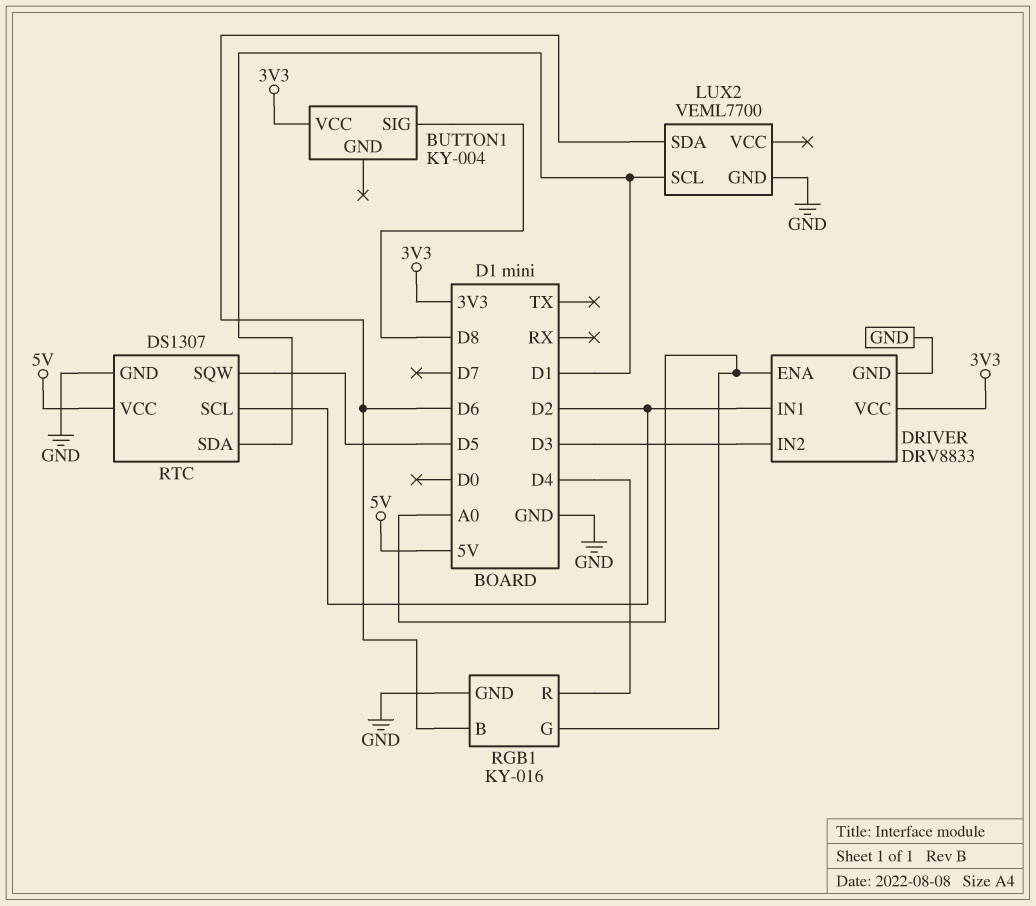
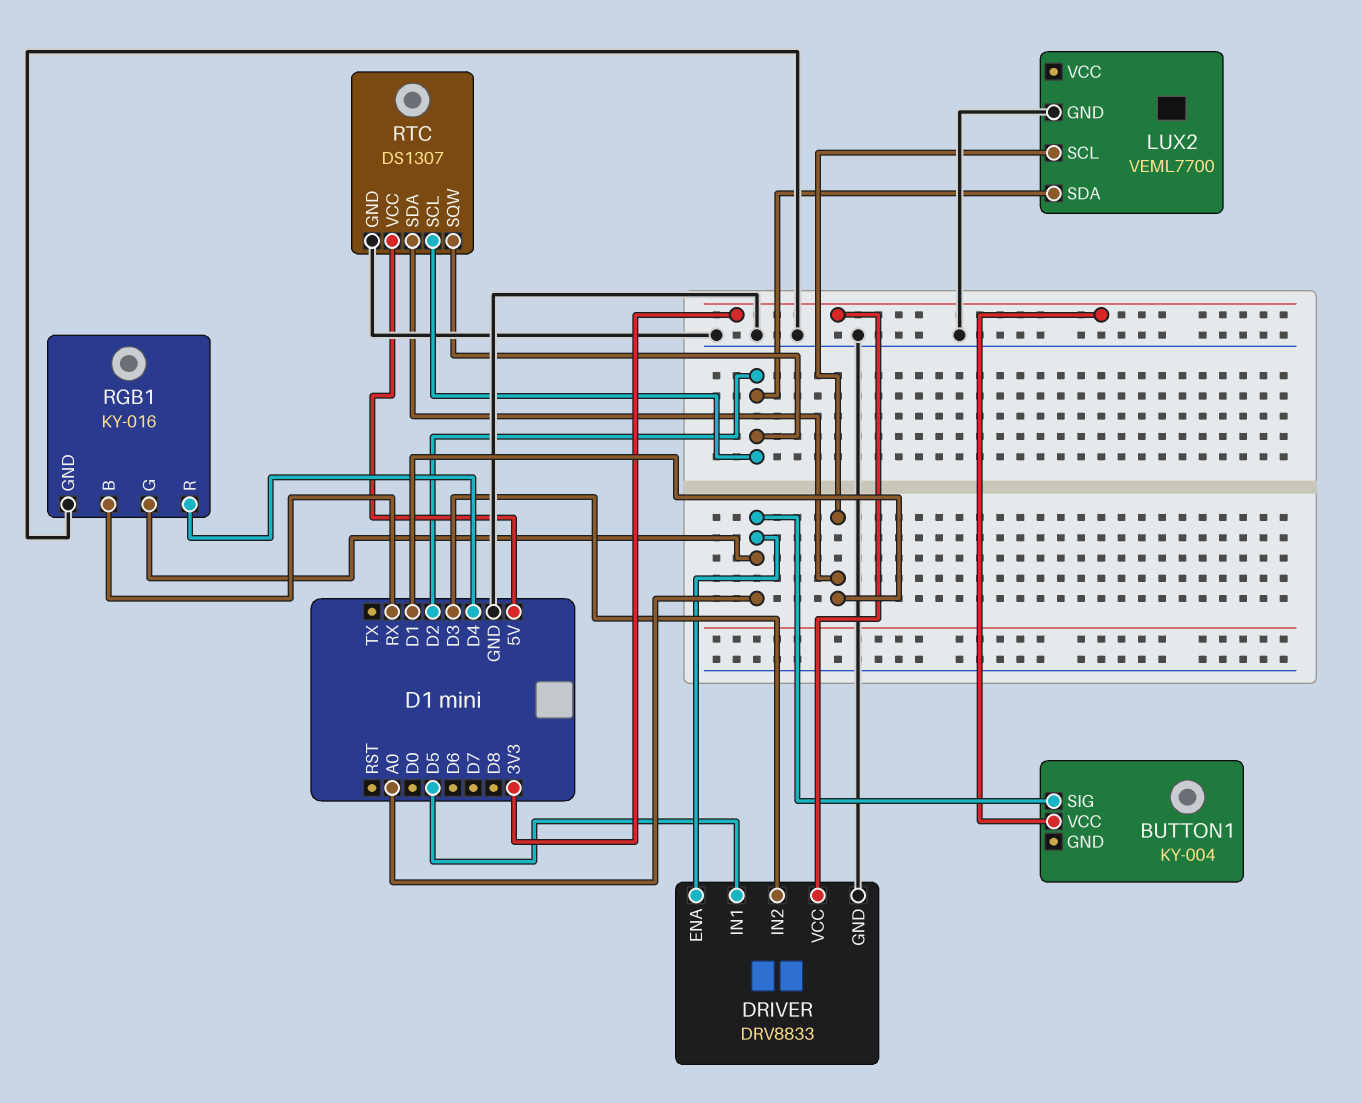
BUTTON1 pin SIG: D8 -> A0
DRIVER pin IN1: D2 -> D5
LUX2 pin SDA: D6 -> D2
RGB1 pin B: D6 -> RX
RTC pin SQW: D5 -> D2

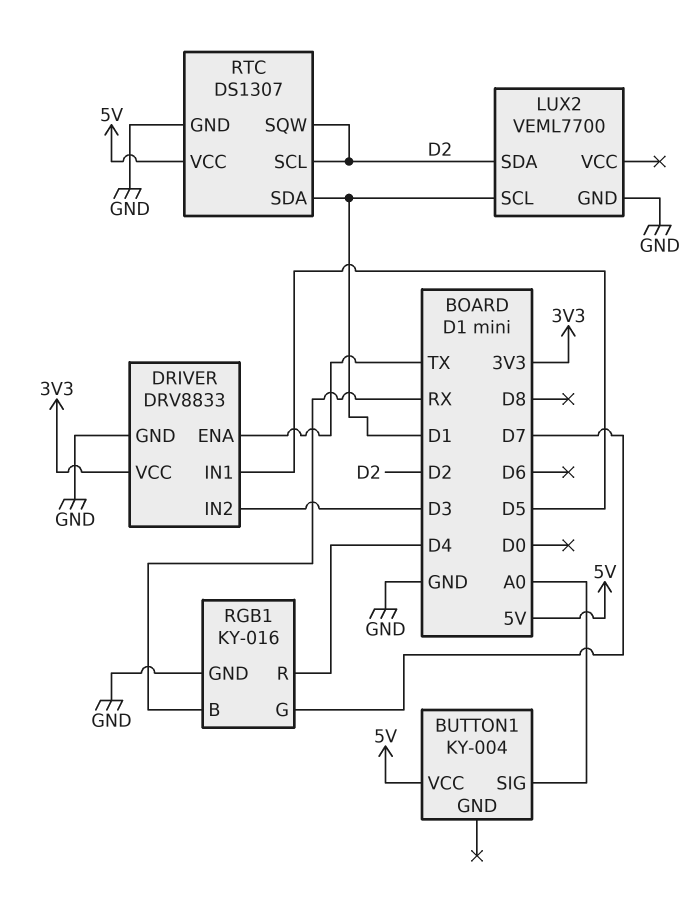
BUTTON1 pin VCC: 3V3 -> 5V
DRIVER pin ENA: A0 -> TX
RGB1 pin G: A0 -> D7

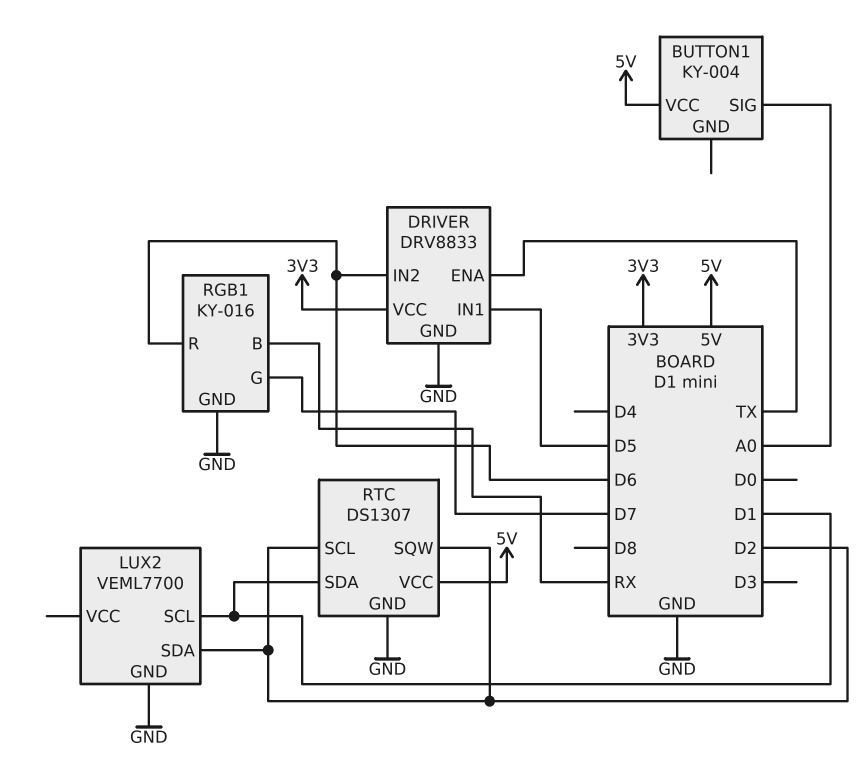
DRIVER pin IN2: D3 -> D6
RGB1 pin R: D4 -> D6

